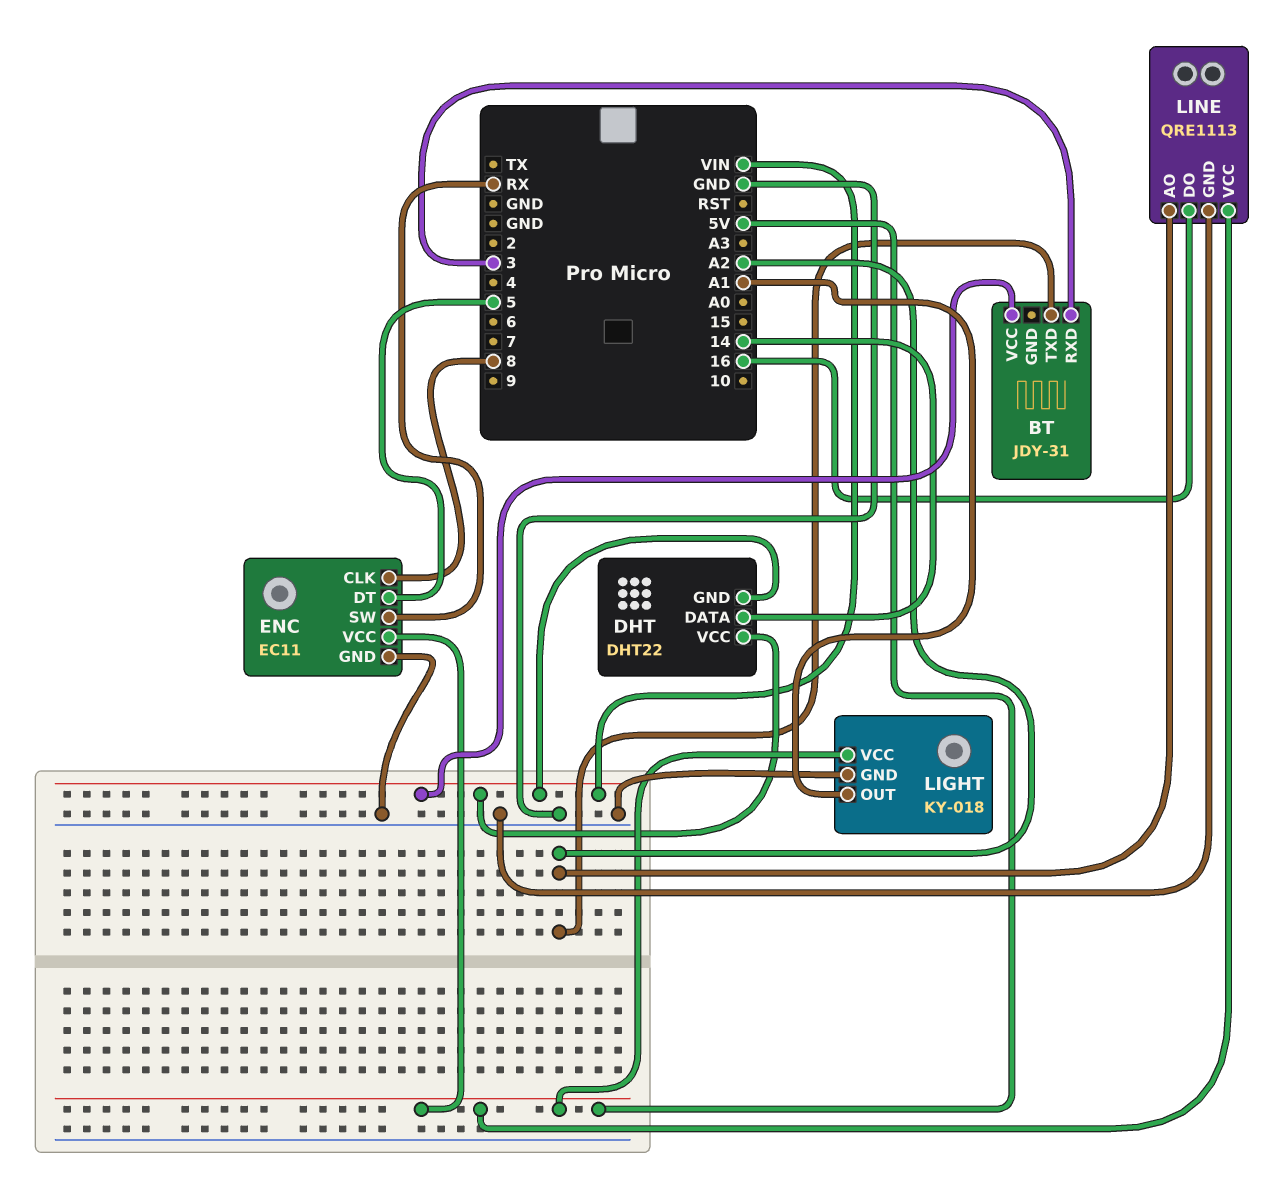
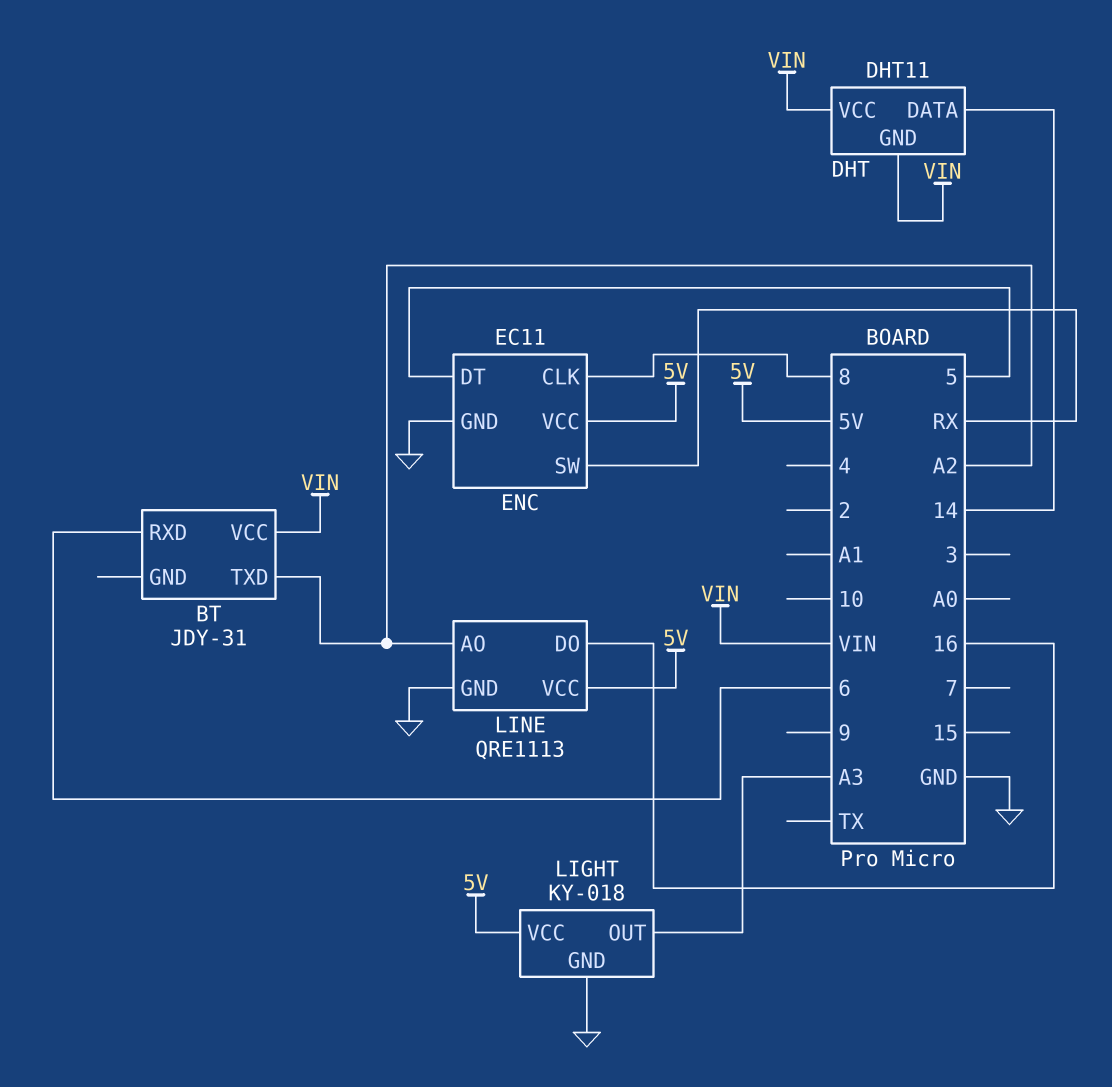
BT pin RXD: 3 -> 6
DHT: DHT22 -> DHT11
LIGHT pin OUT: A1 -> A3

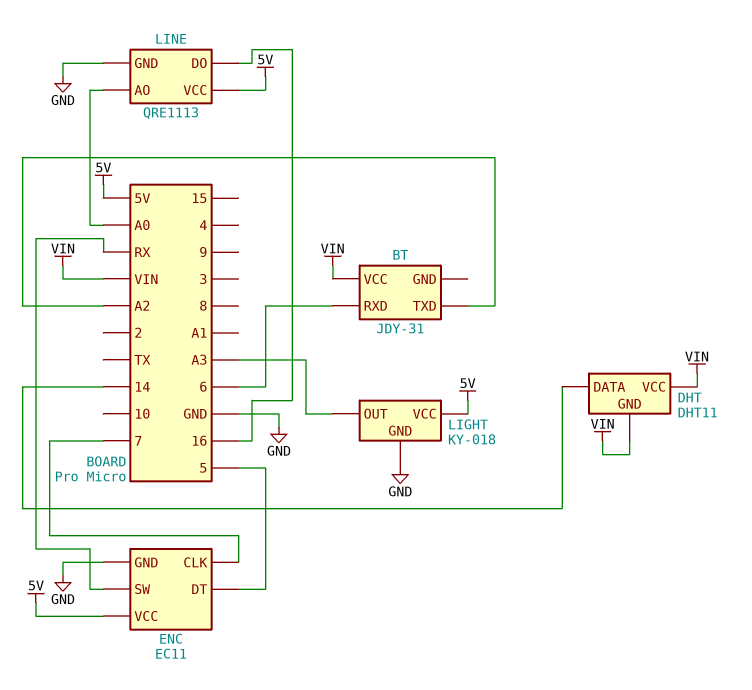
ENC pin CLK: 8 -> 7
LINE pin AO: A2 -> A0

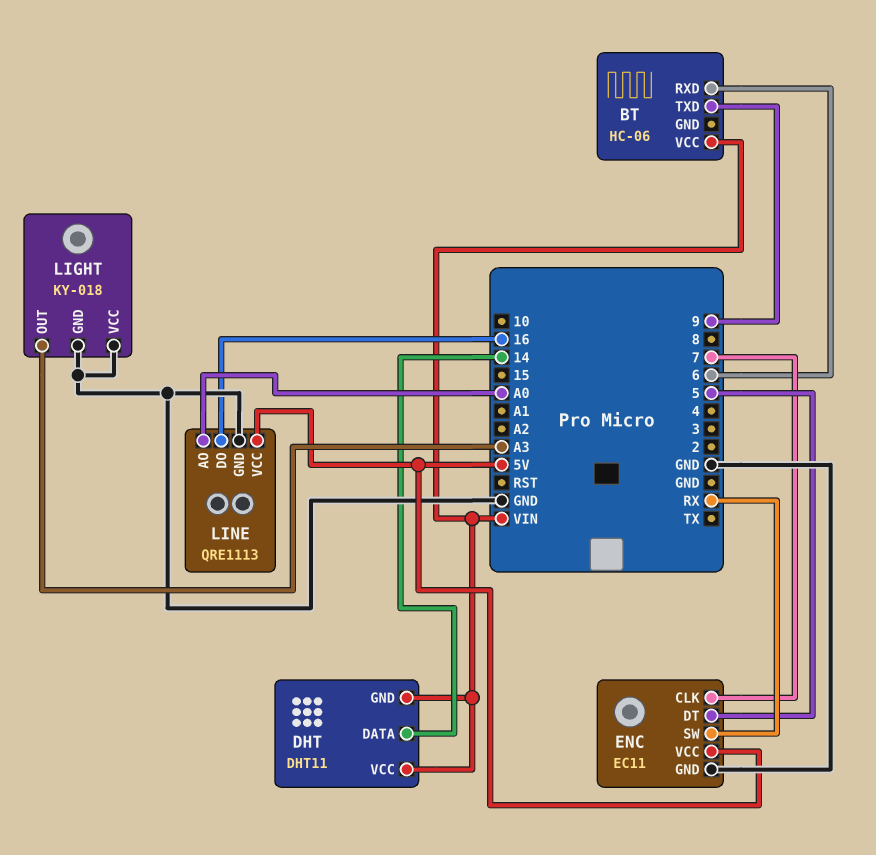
BT: JDY-31 -> HC-06
BT pin TXD: A2 -> 9
LIGHT pin VCC: 5V -> GND

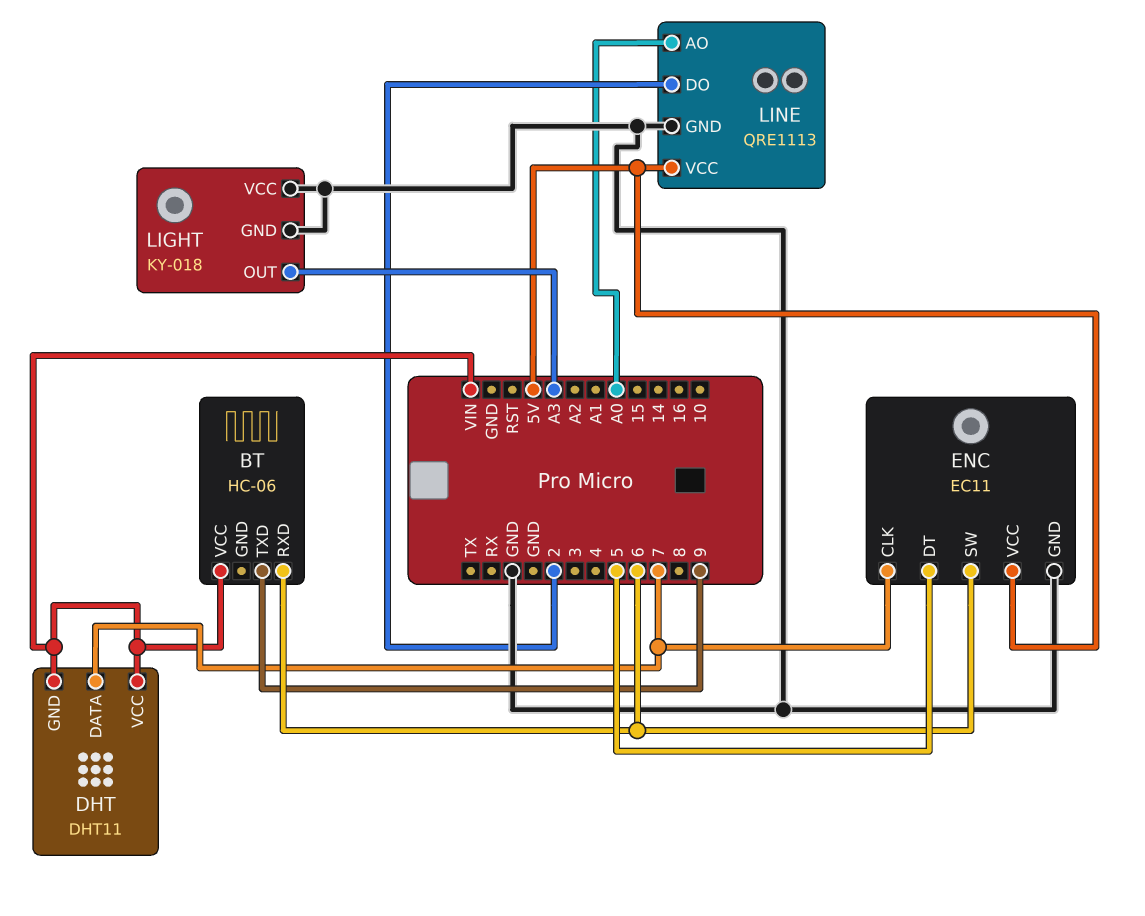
DHT pin DATA: 14 -> 7
ENC pin SW: RX -> 6
LINE pin DO: 16 -> 2

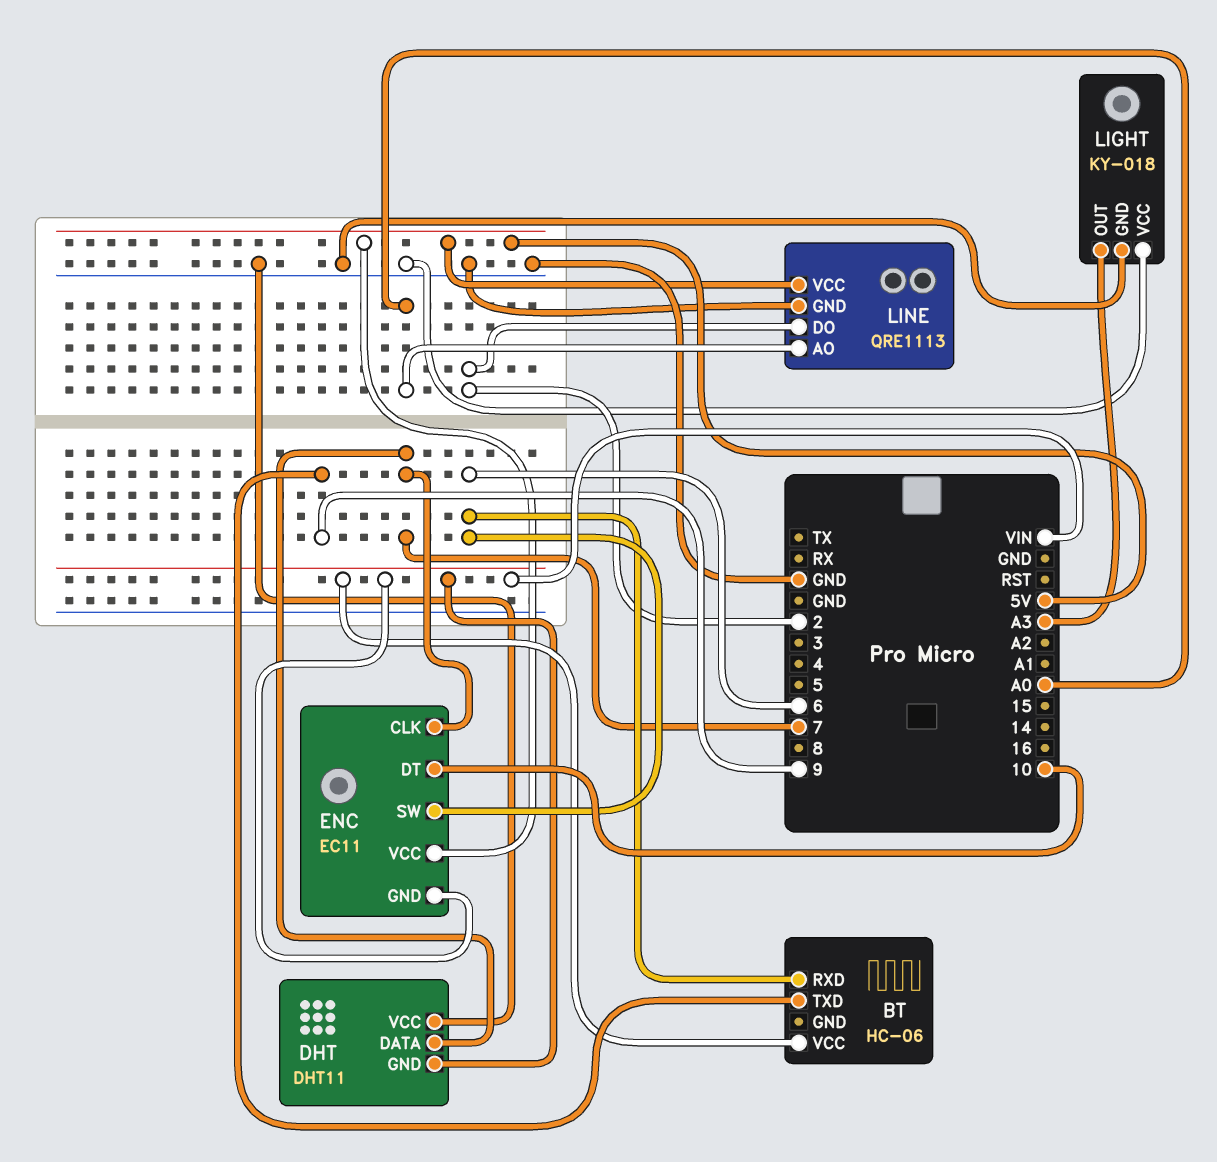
DHT pin VCC: VIN -> GND
ENC pin DT: 5 -> 10
ENC pin GND: GND -> VIN

